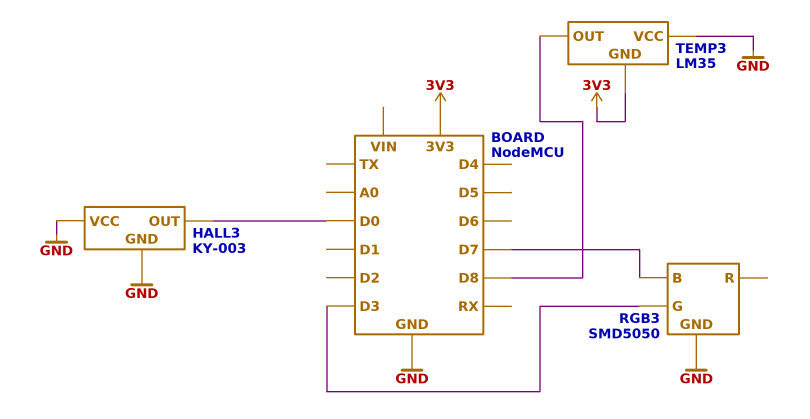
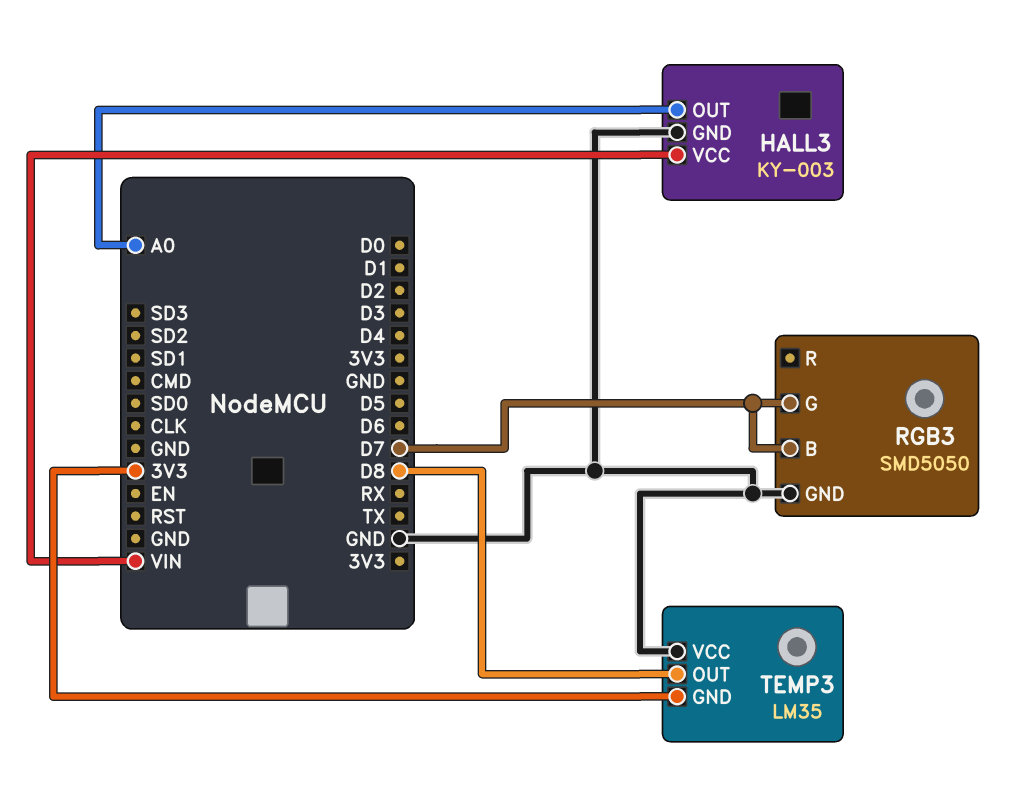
HALL3 pin OUT: D0 -> A0
HALL3 pin VCC: GND -> VIN
RGB3 pin G: D3 -> D7

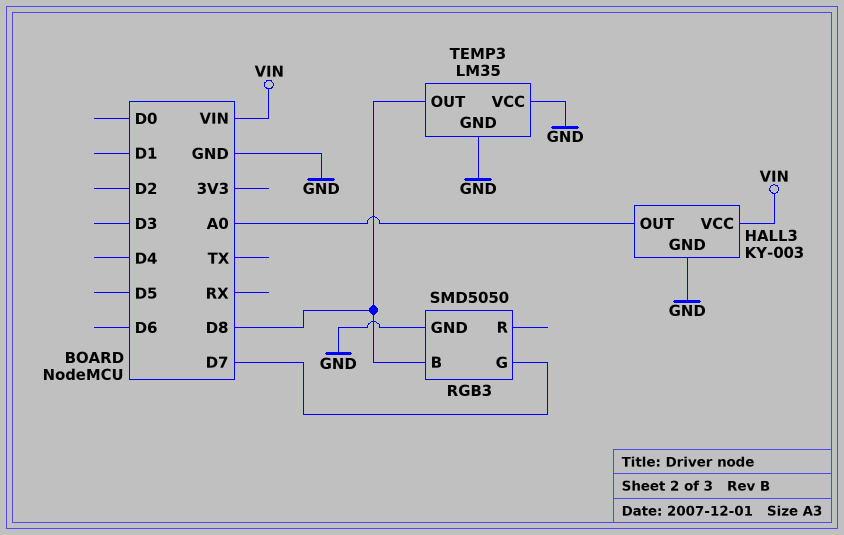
RGB3 pin B: D7 -> D8
TEMP3 pin GND: 3V3 -> GND

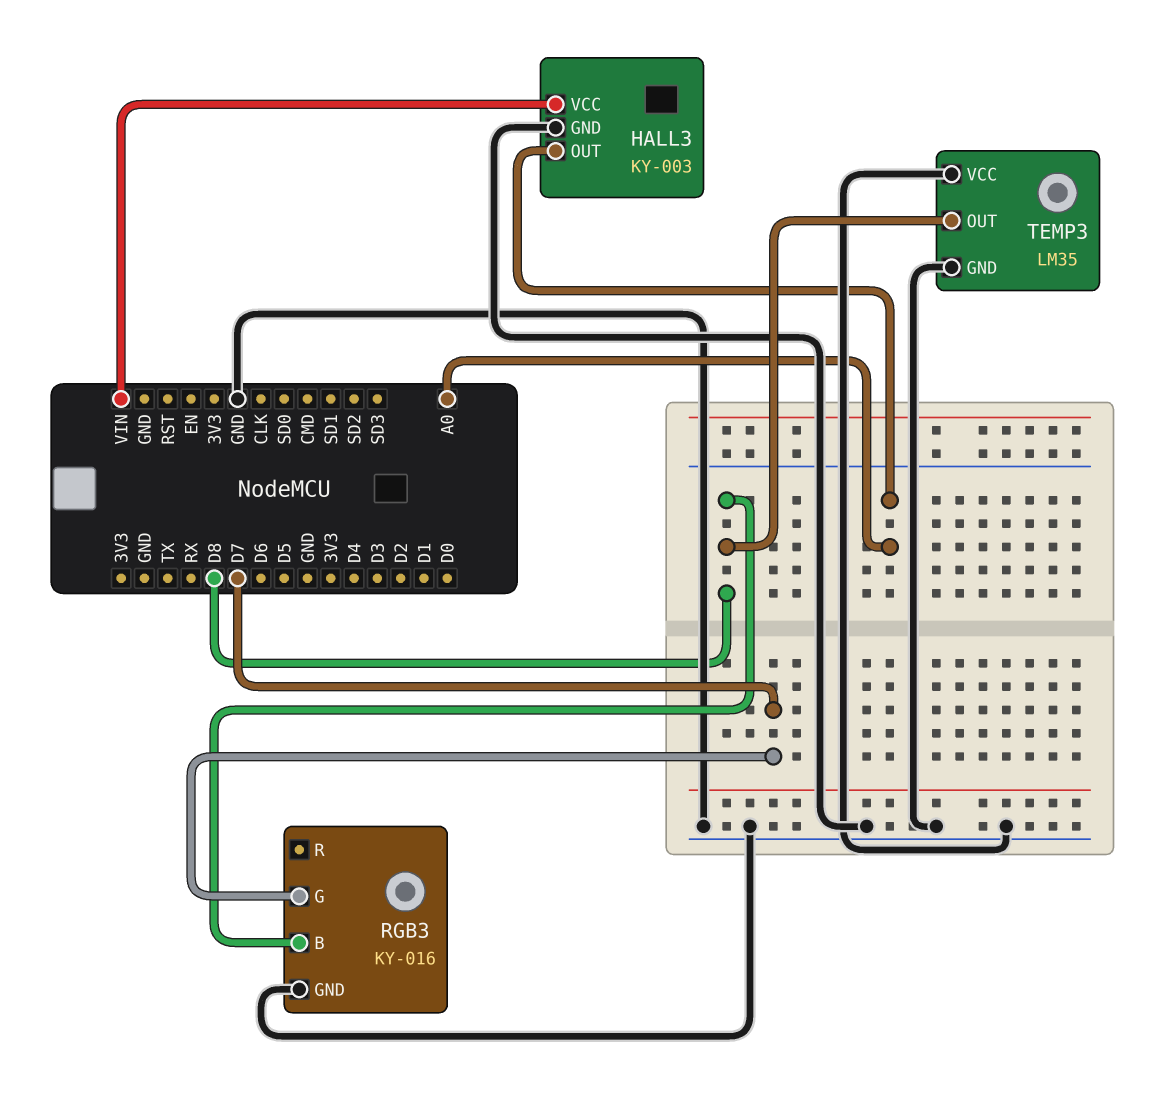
RGB3: SMD5050 -> KY-016

